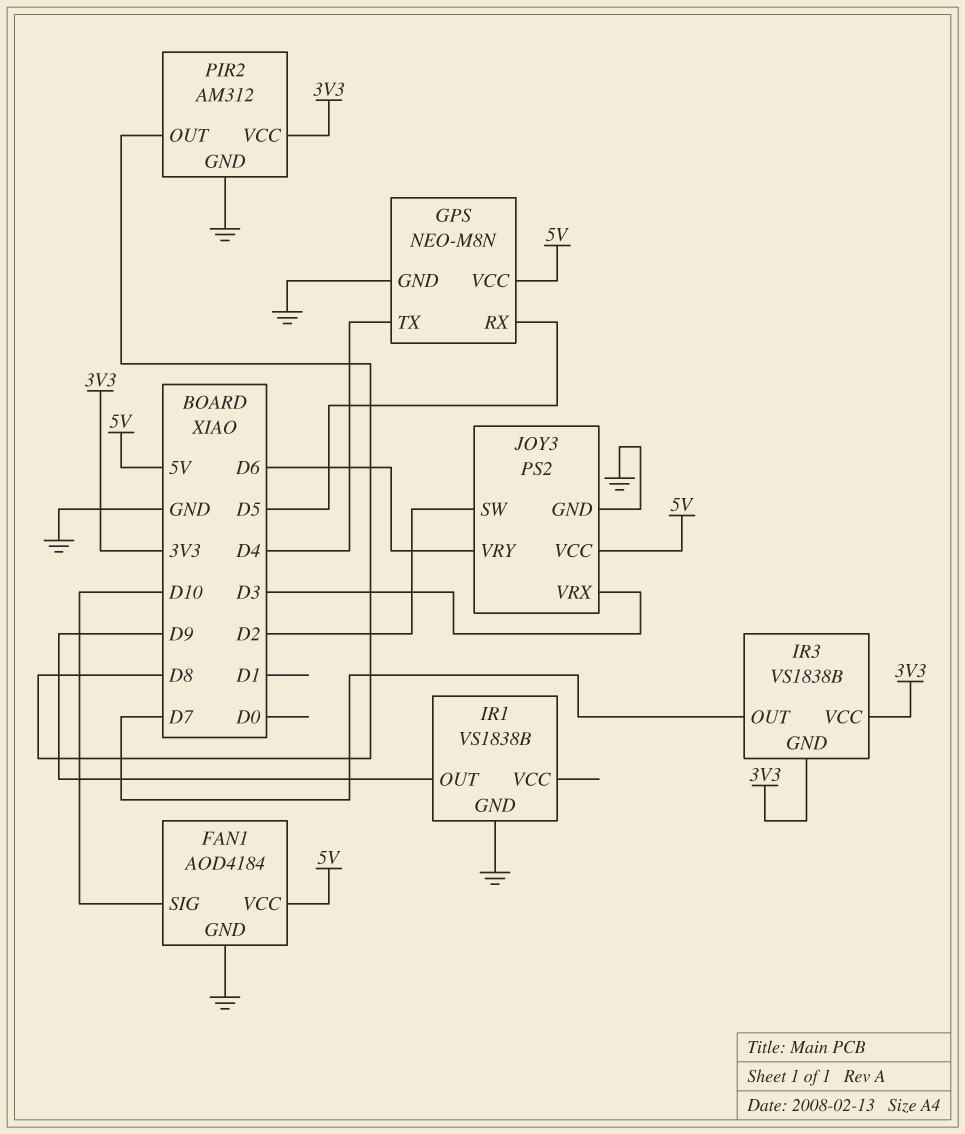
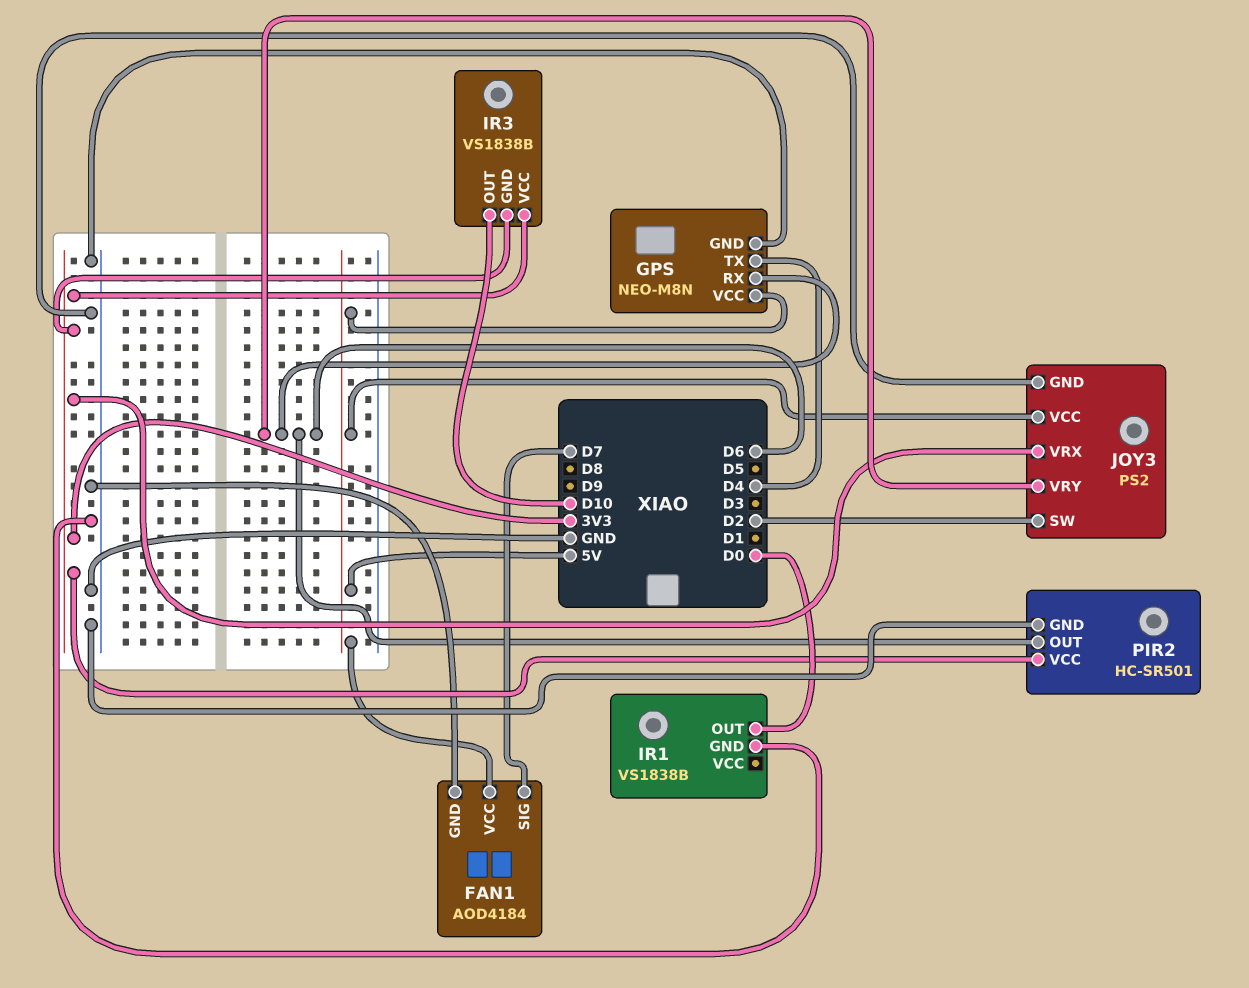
FAN1 pin SIG: D10 -> D7
GPS pin RX: D5 -> D6
IR1 pin OUT: D9 -> D0
IR3 pin OUT: D7 -> D10
JOY3 pin VRX: D3 -> 3V3
PIR2: AM312 -> HC-SR501
PIR2 pin OUT: D8 -> D6

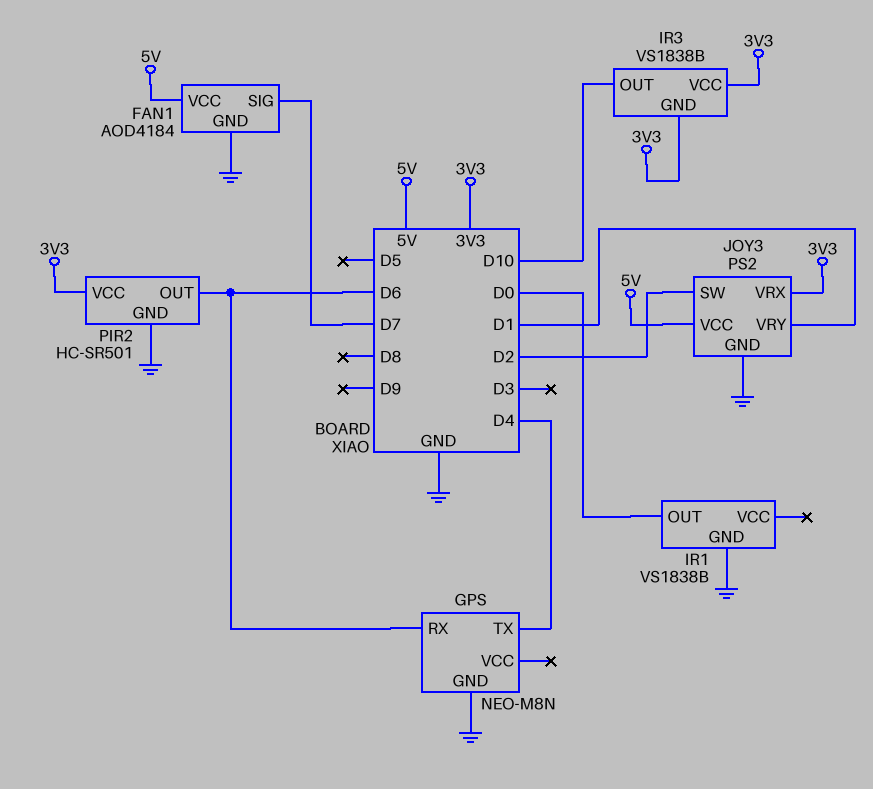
GPS pin VCC: 5V -> none
JOY3 pin VRY: D6 -> D1

